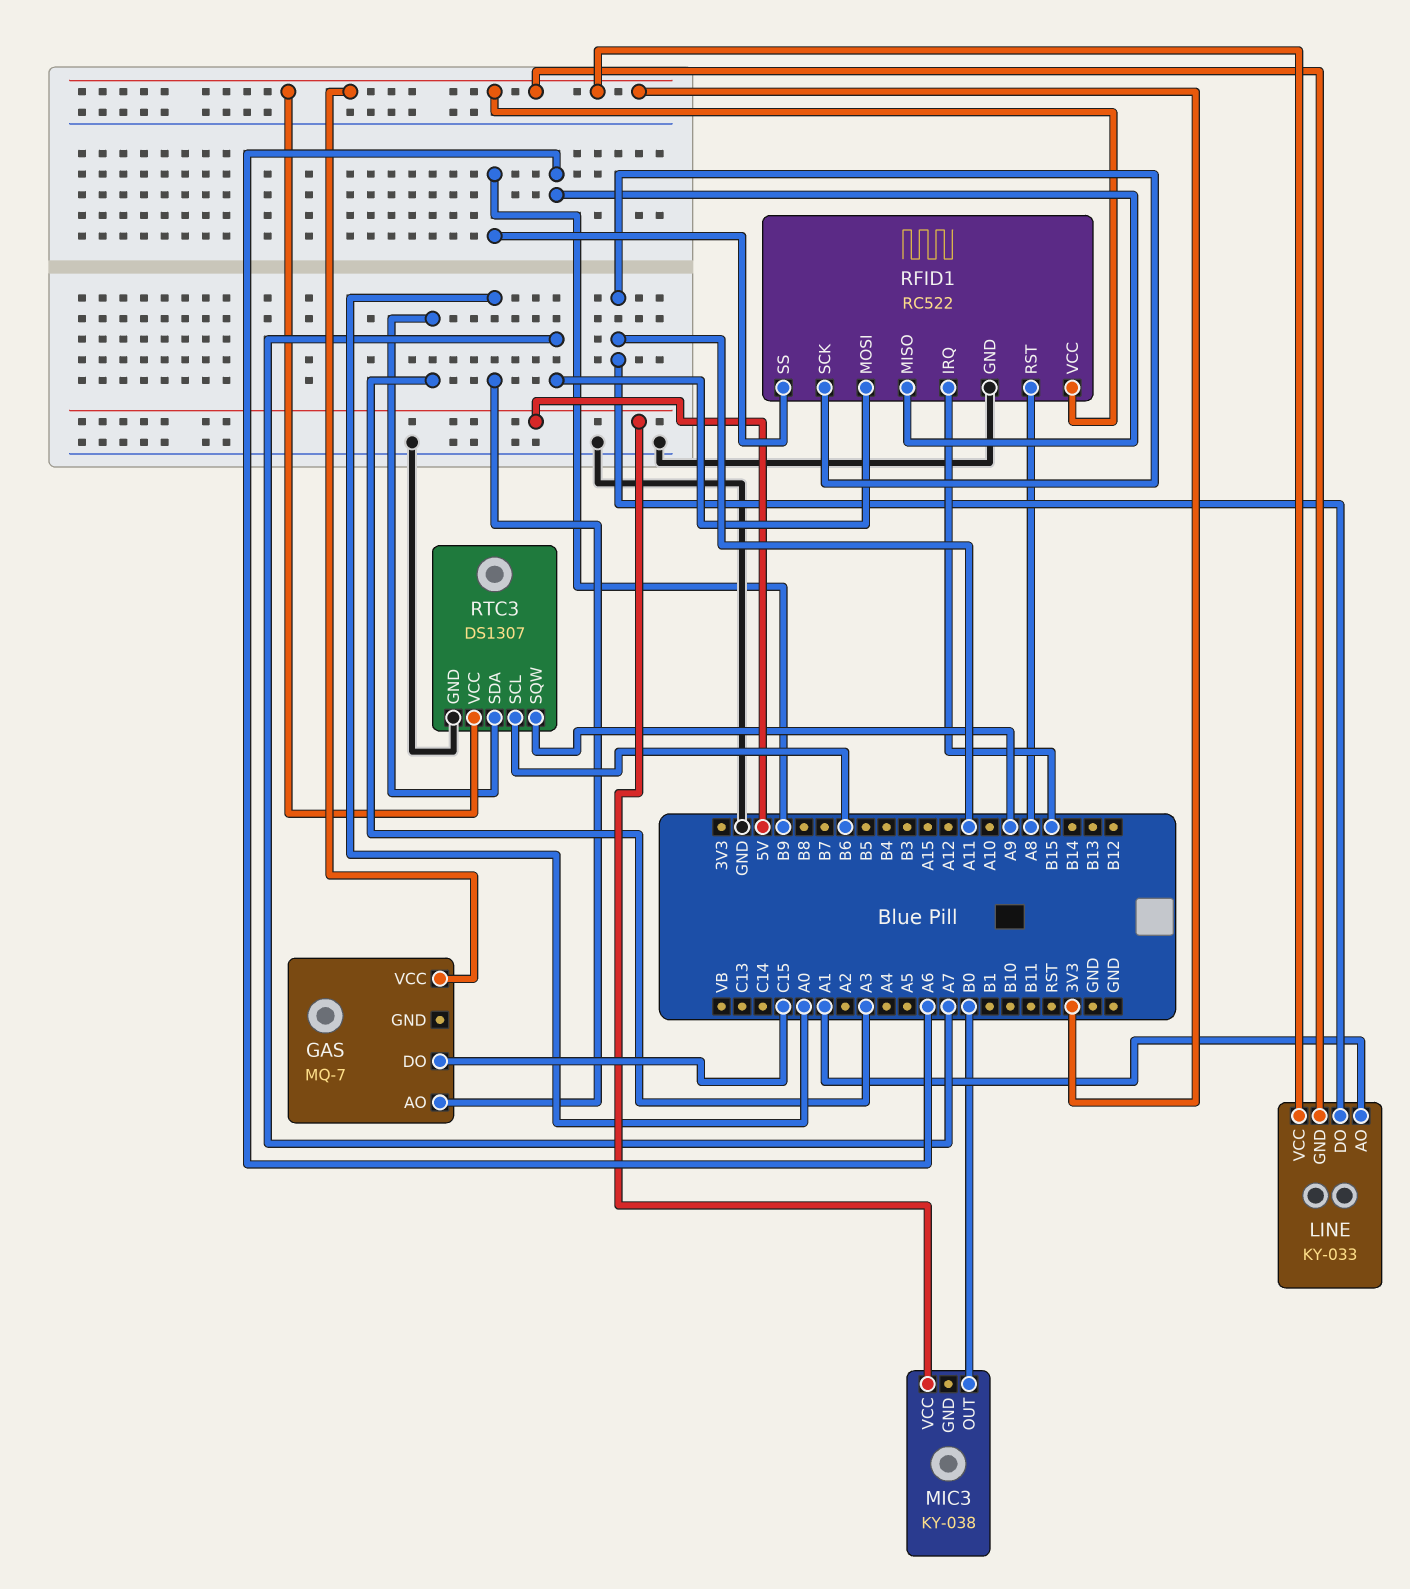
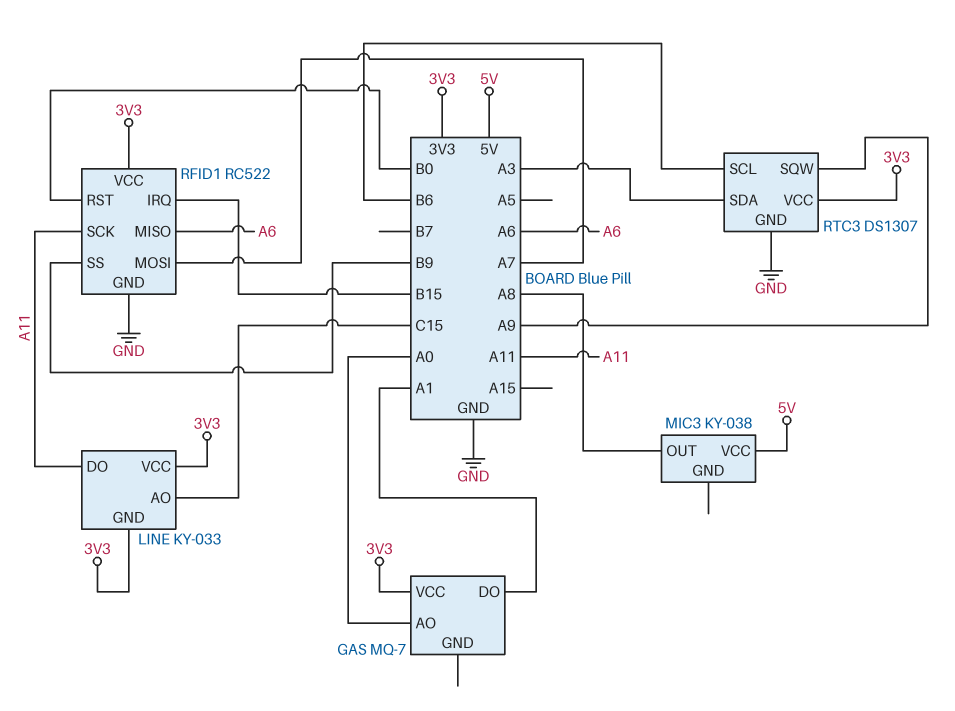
GAS pin DO: C15 -> A1
LINE pin AO: A1 -> C15
MIC3 pin OUT: B0 -> A8
RFID1 pin RST: A8 -> B0

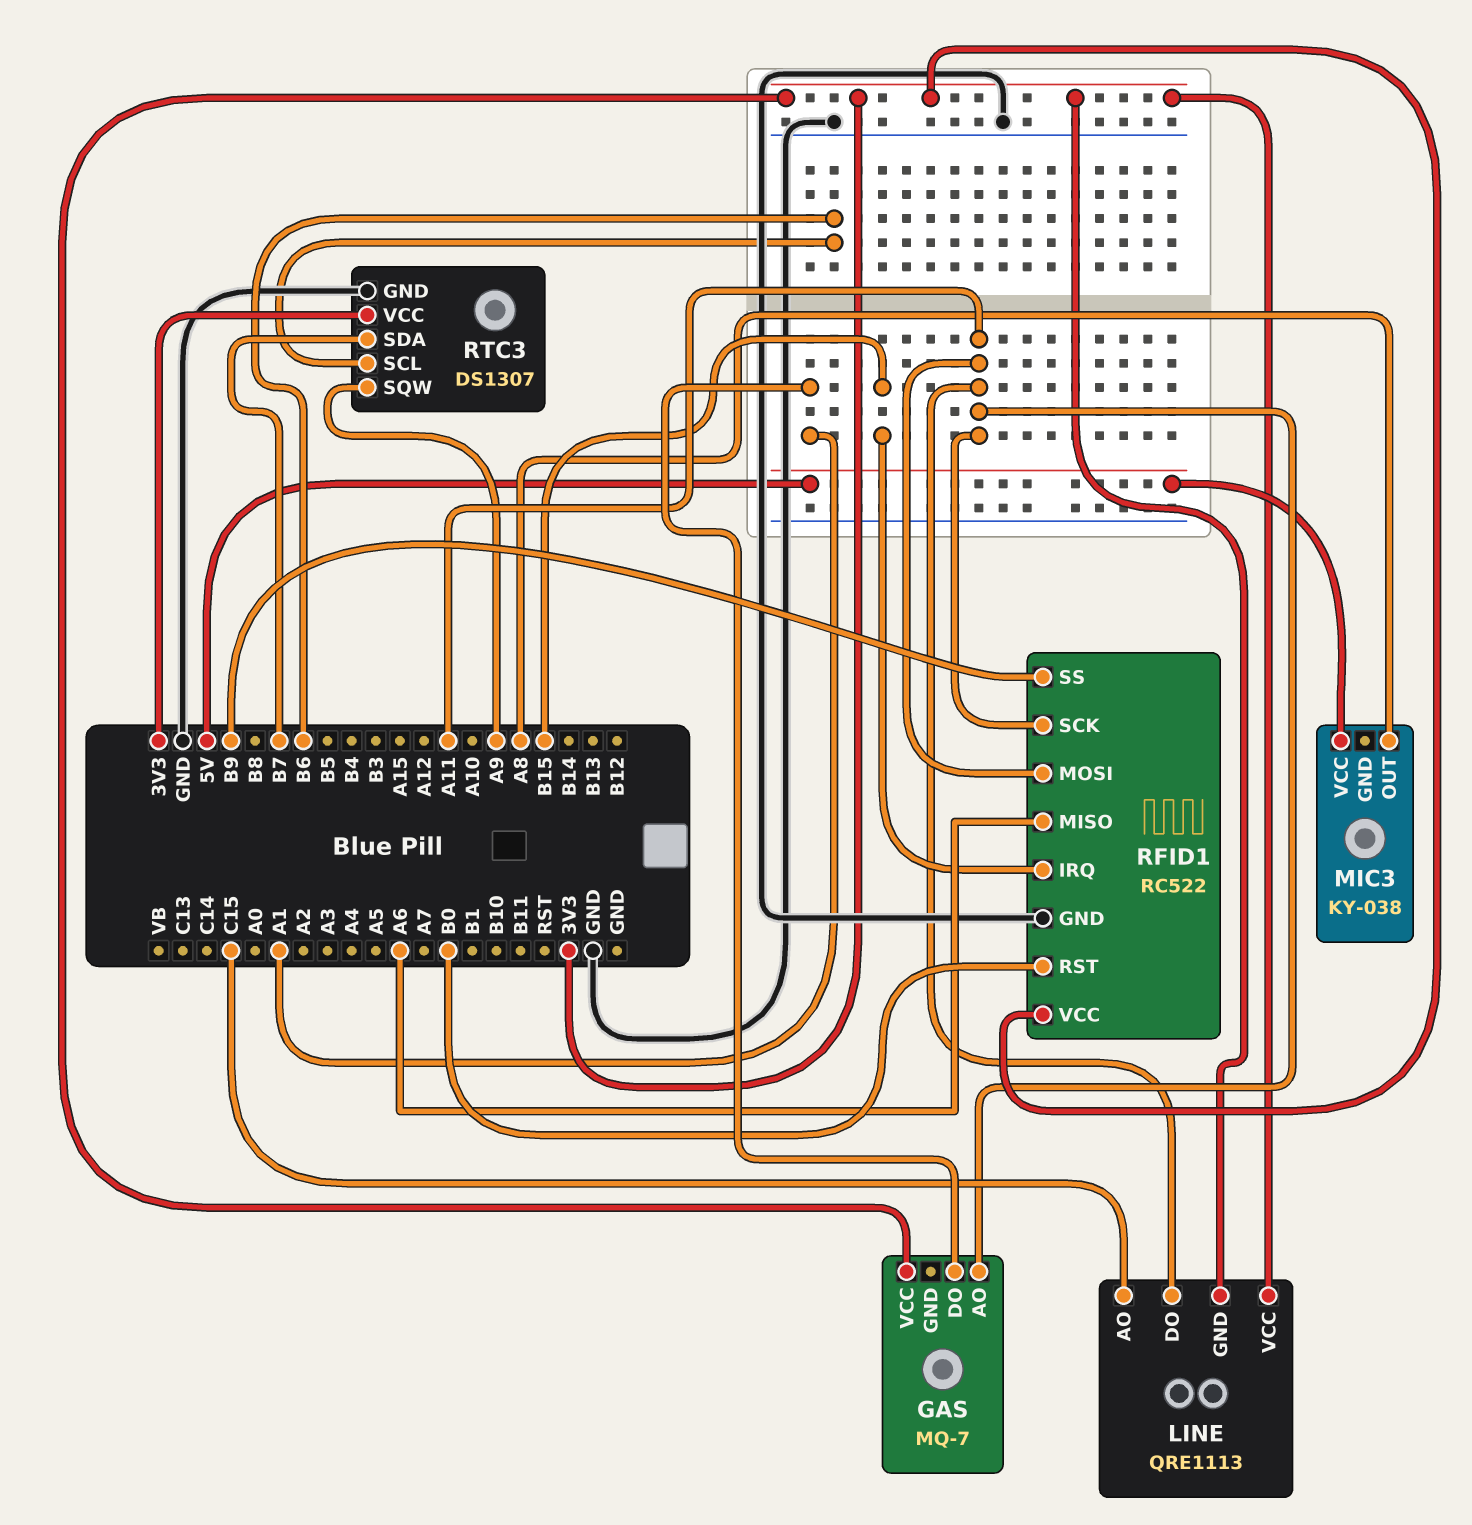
GAS pin AO: A0 -> A11
LINE: KY-033 -> QRE1113
RFID1 pin MOSI: A7 -> A11
RTC3 pin SDA: A3 -> B7

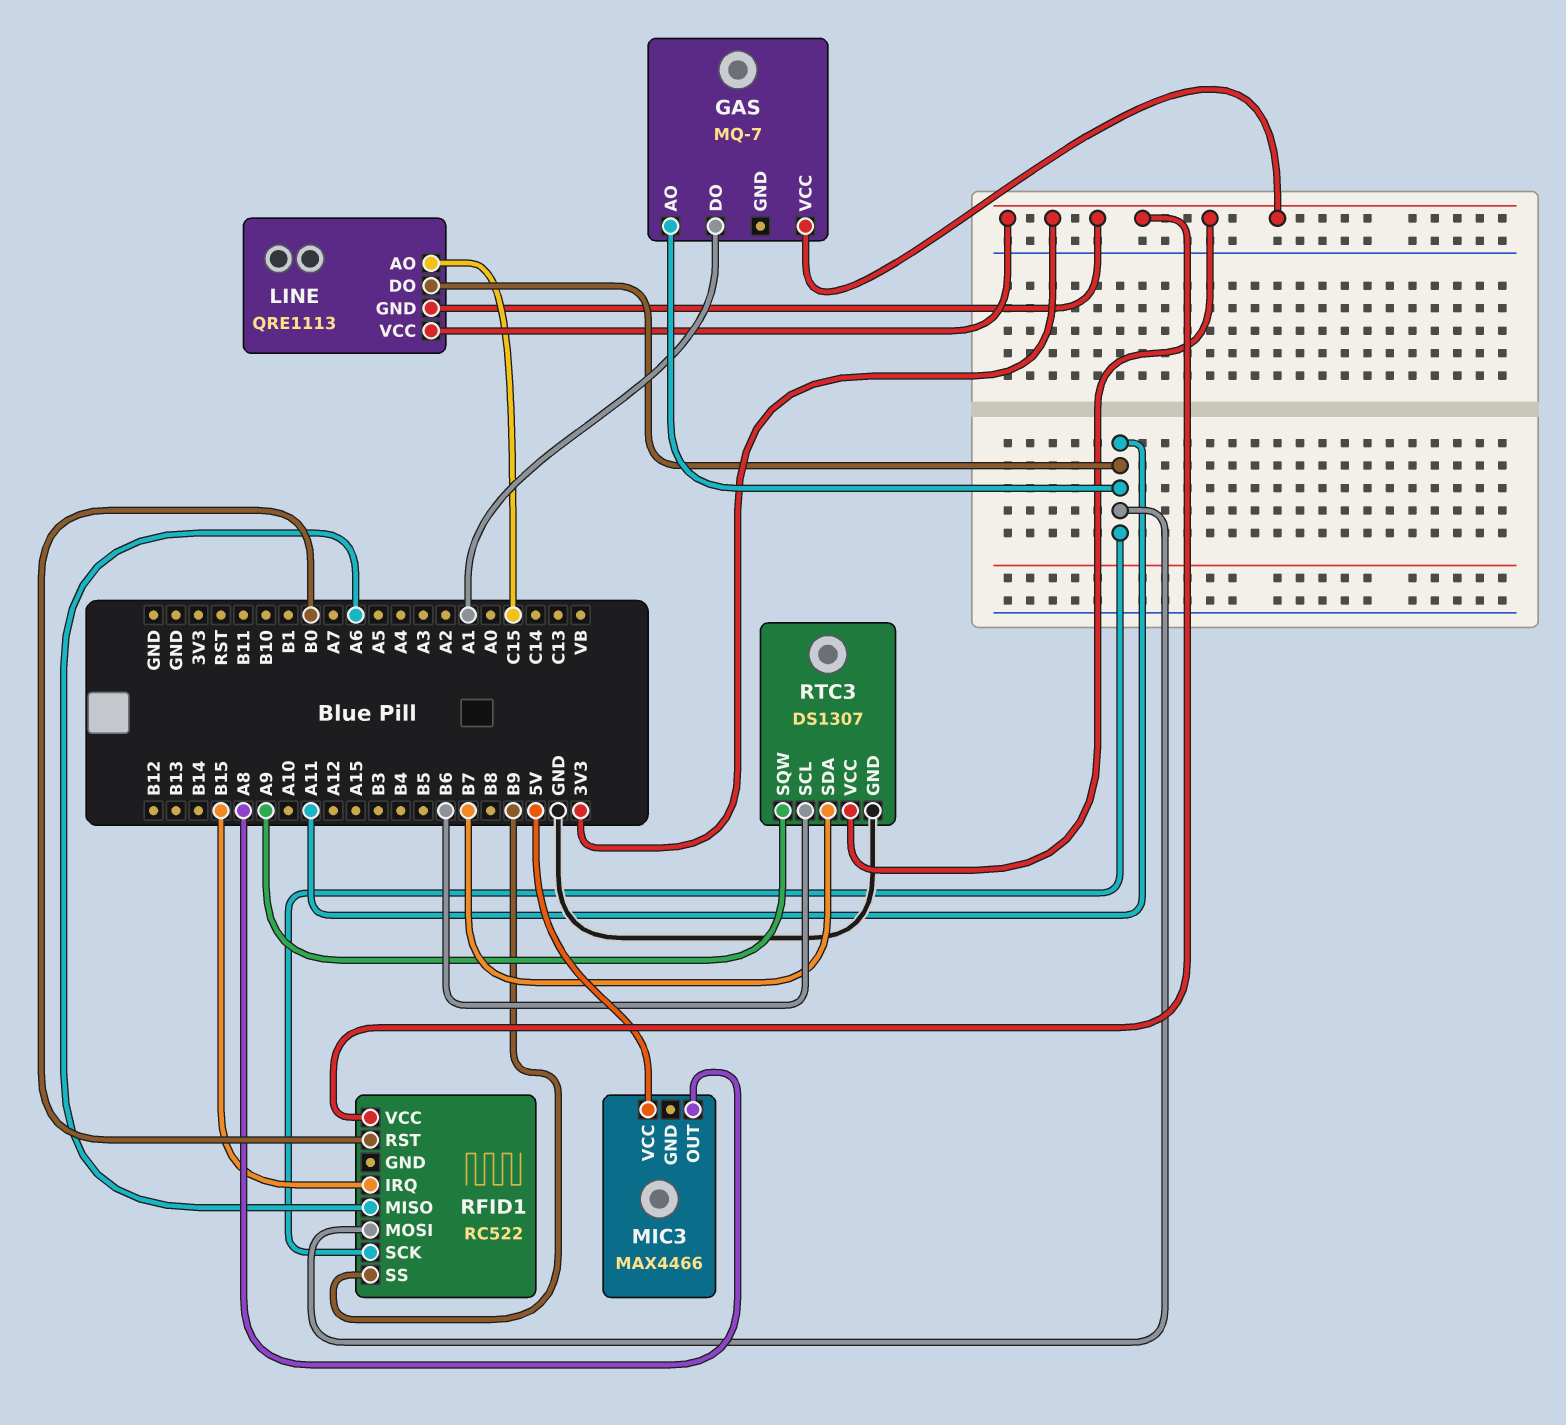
MIC3: KY-038 -> MAX4466
RFID1 pin GND: GND -> none

